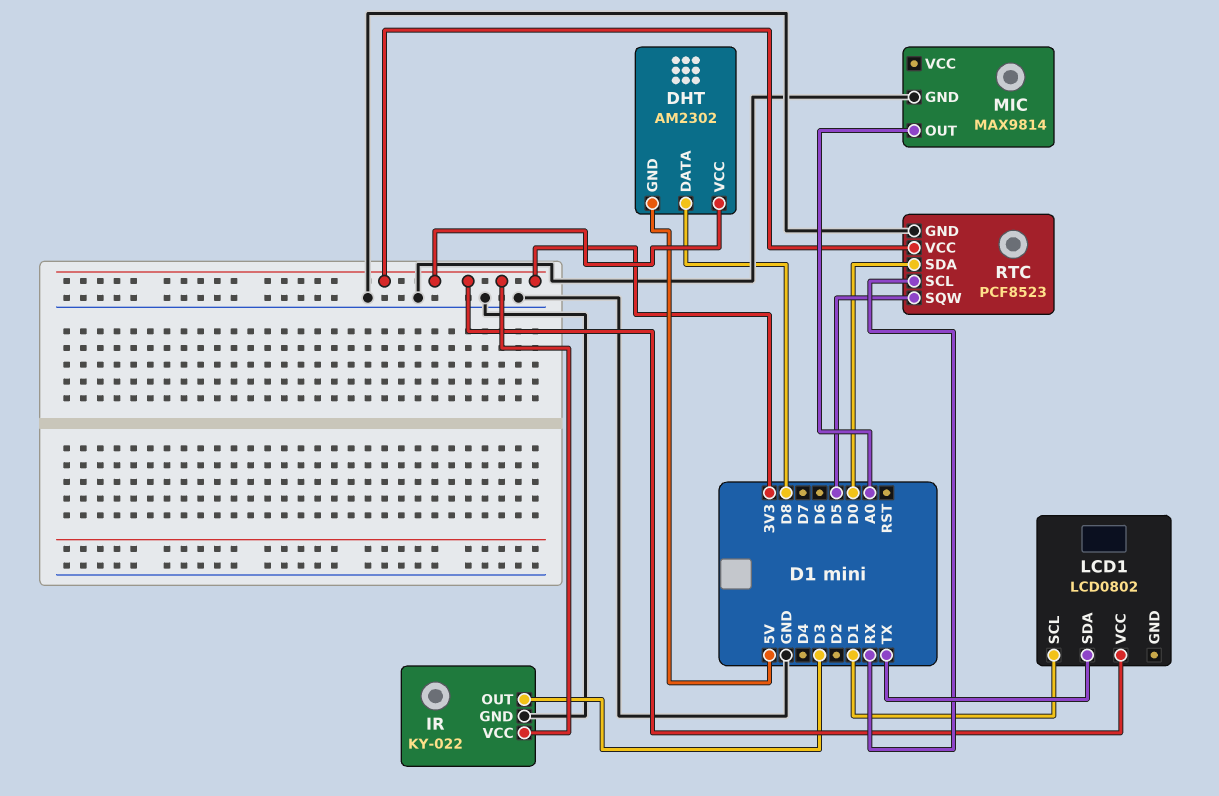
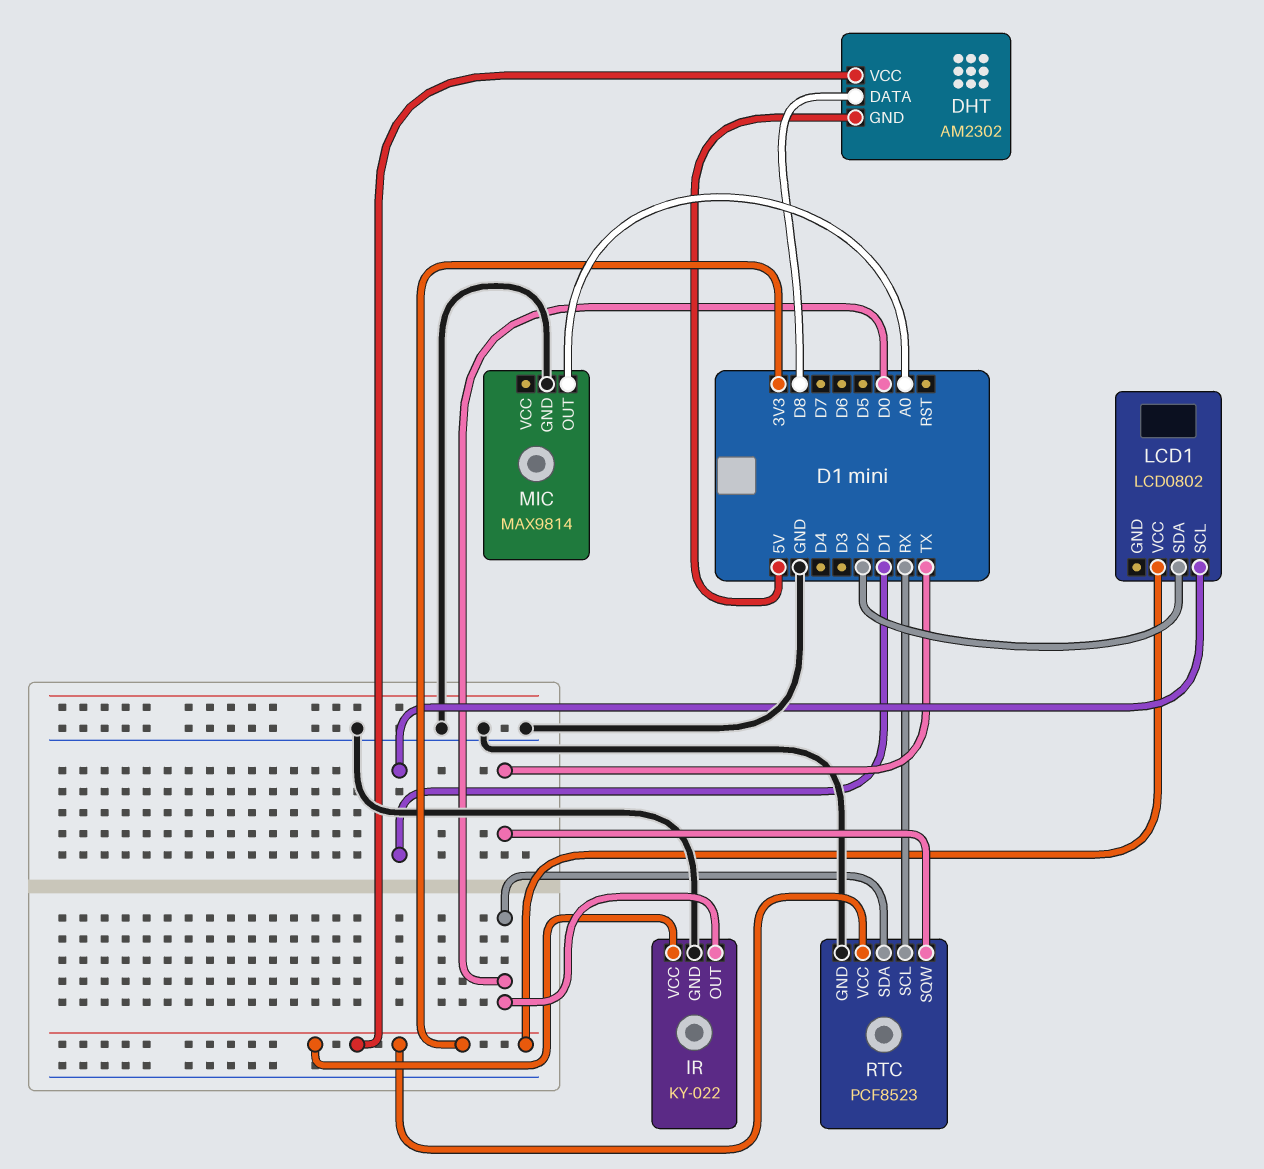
IR pin OUT: D3 -> D0
LCD1 pin SDA: TX -> D2
RTC pin SQW: D5 -> TX

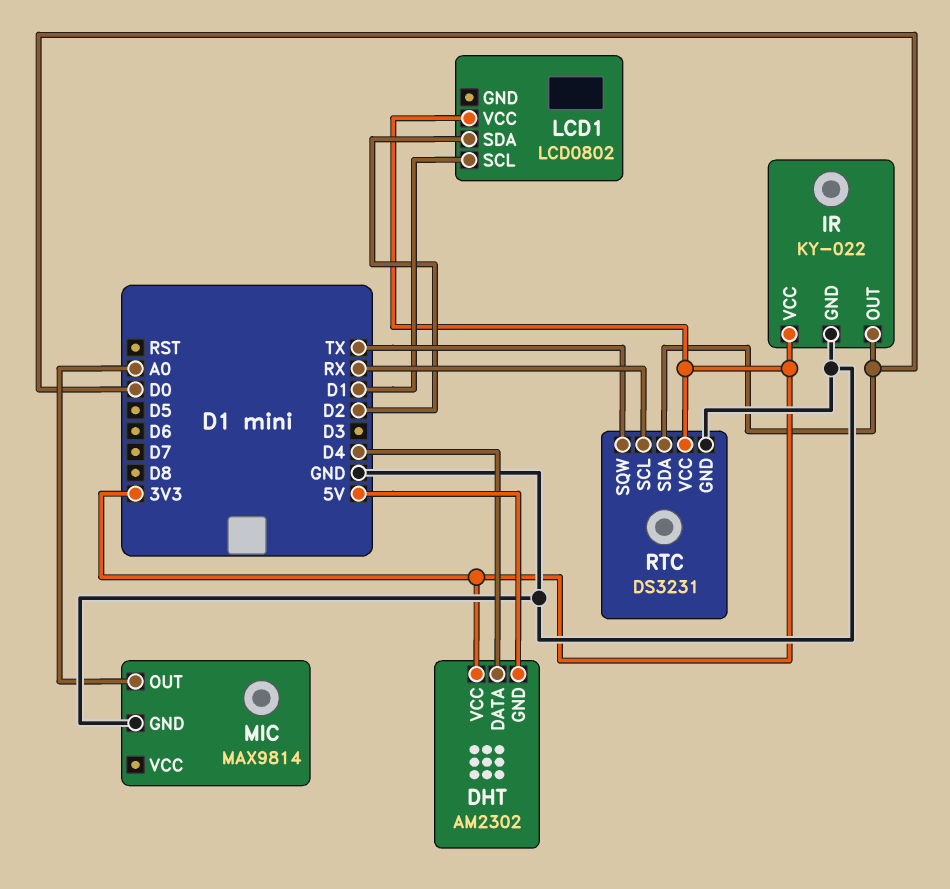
DHT pin DATA: D8 -> D4
RTC: PCF8523 -> DS3231

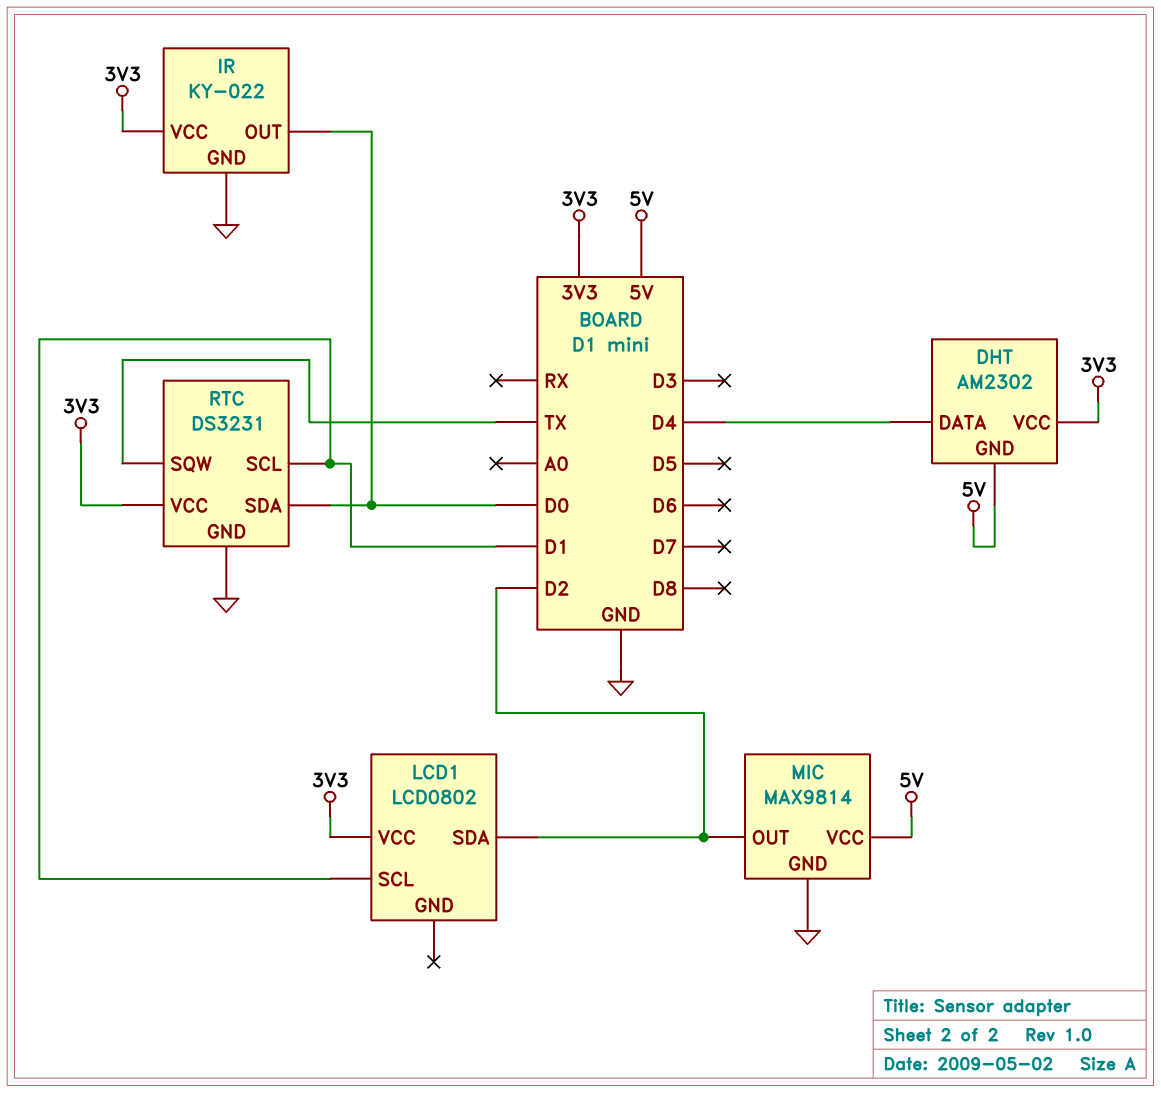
MIC pin OUT: A0 -> D2
MIC pin VCC: none -> 5V
RTC pin SCL: RX -> D1

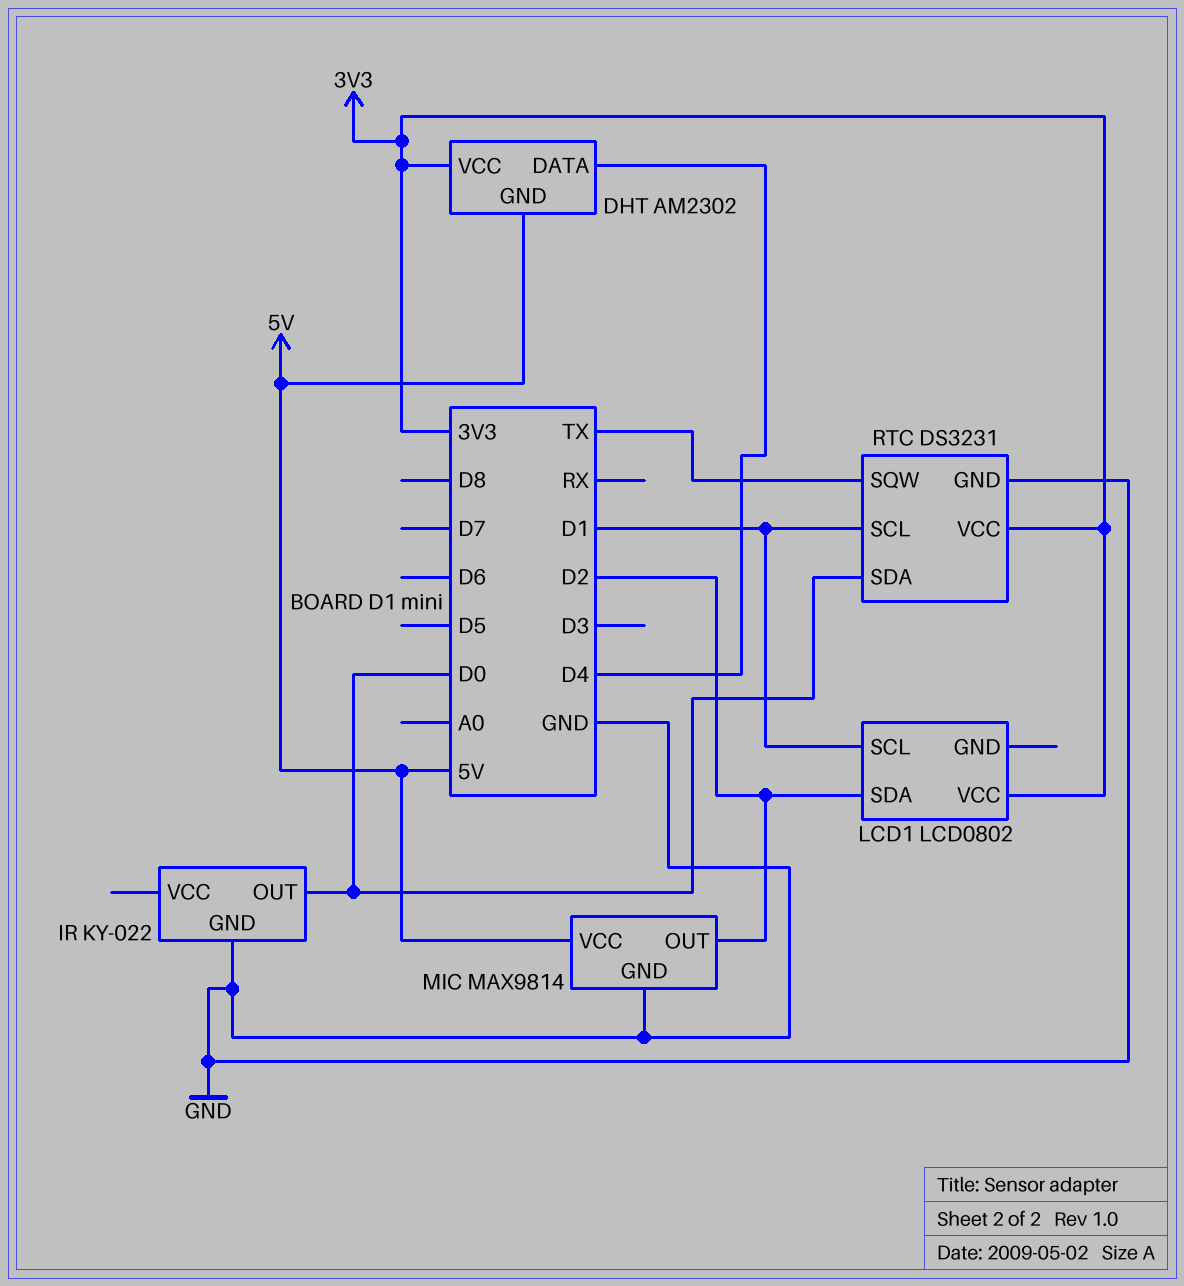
IR pin VCC: 3V3 -> none

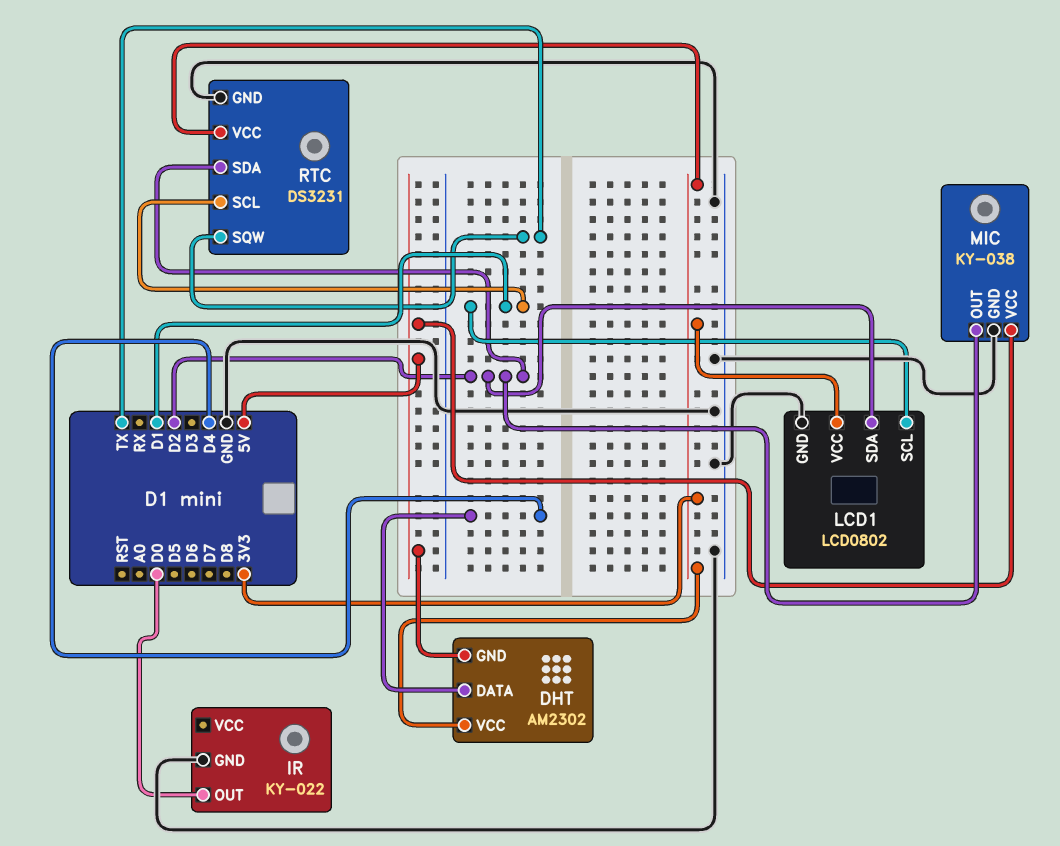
LCD1 pin GND: none -> GND
MIC: MAX9814 -> KY-038
RTC pin SDA: D0 -> D2

